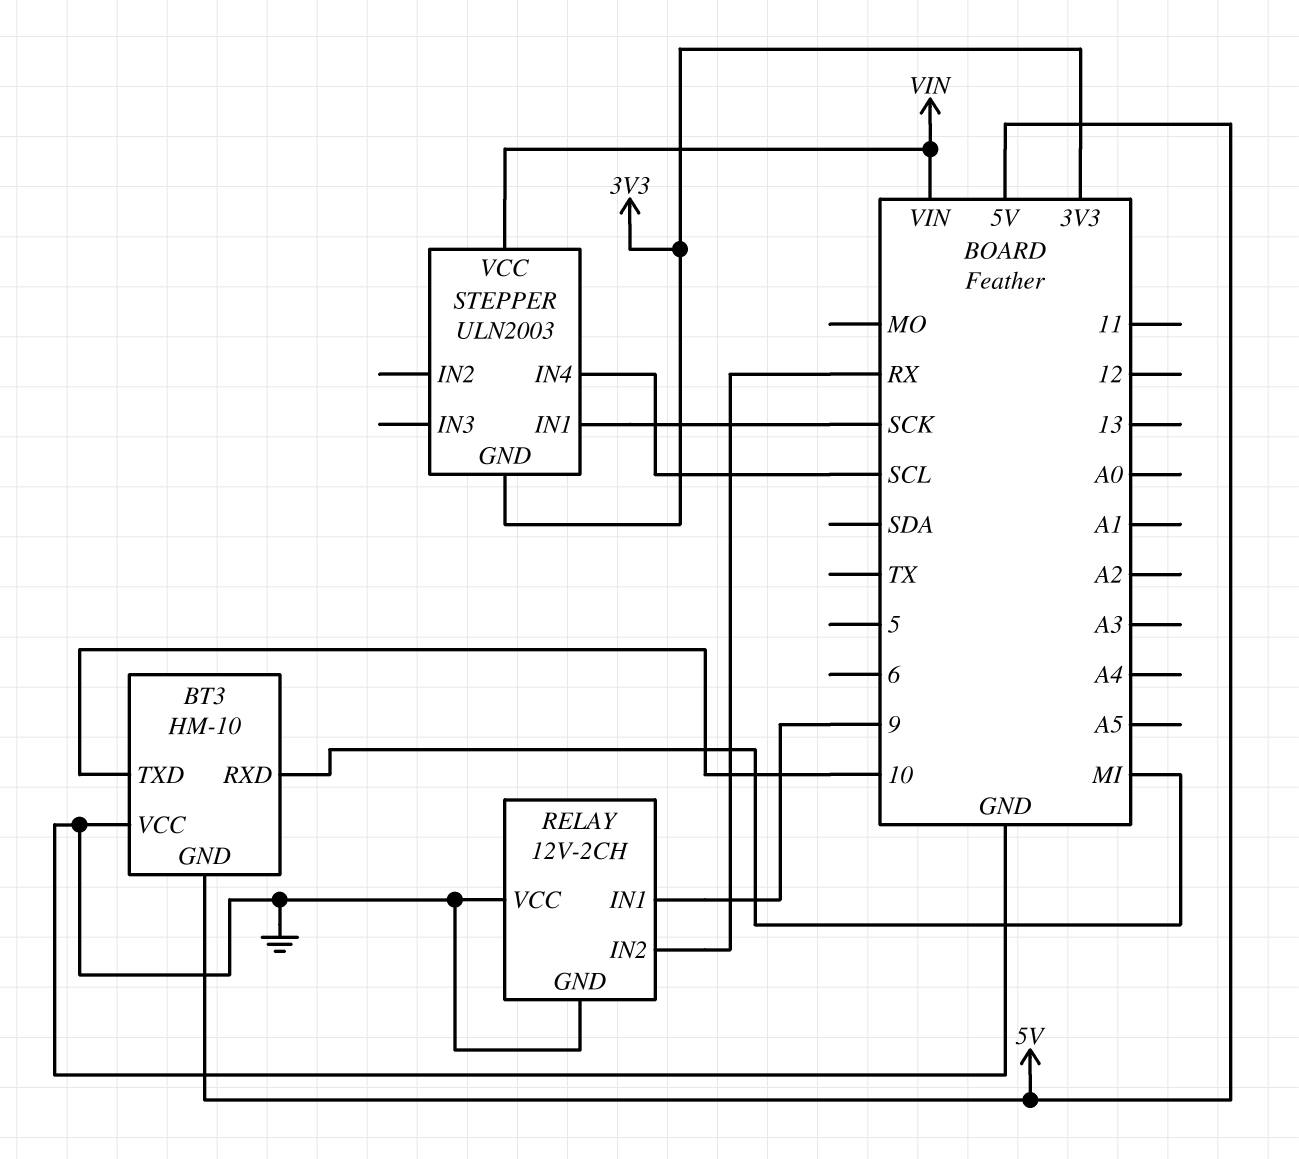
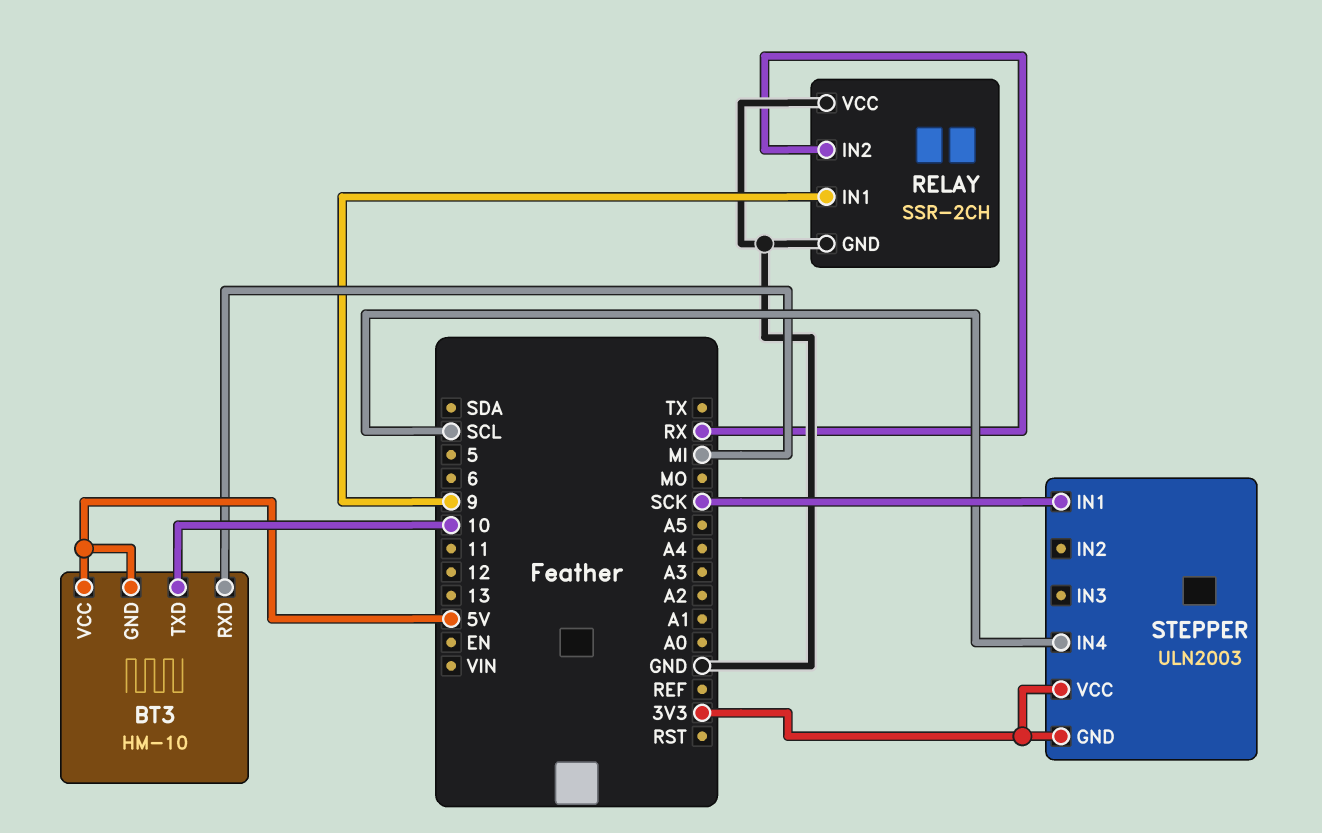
BT3 pin VCC: GND -> 5V
RELAY: 12V-2CH -> SSR-2CH
STEPPER pin VCC: VIN -> 3V3

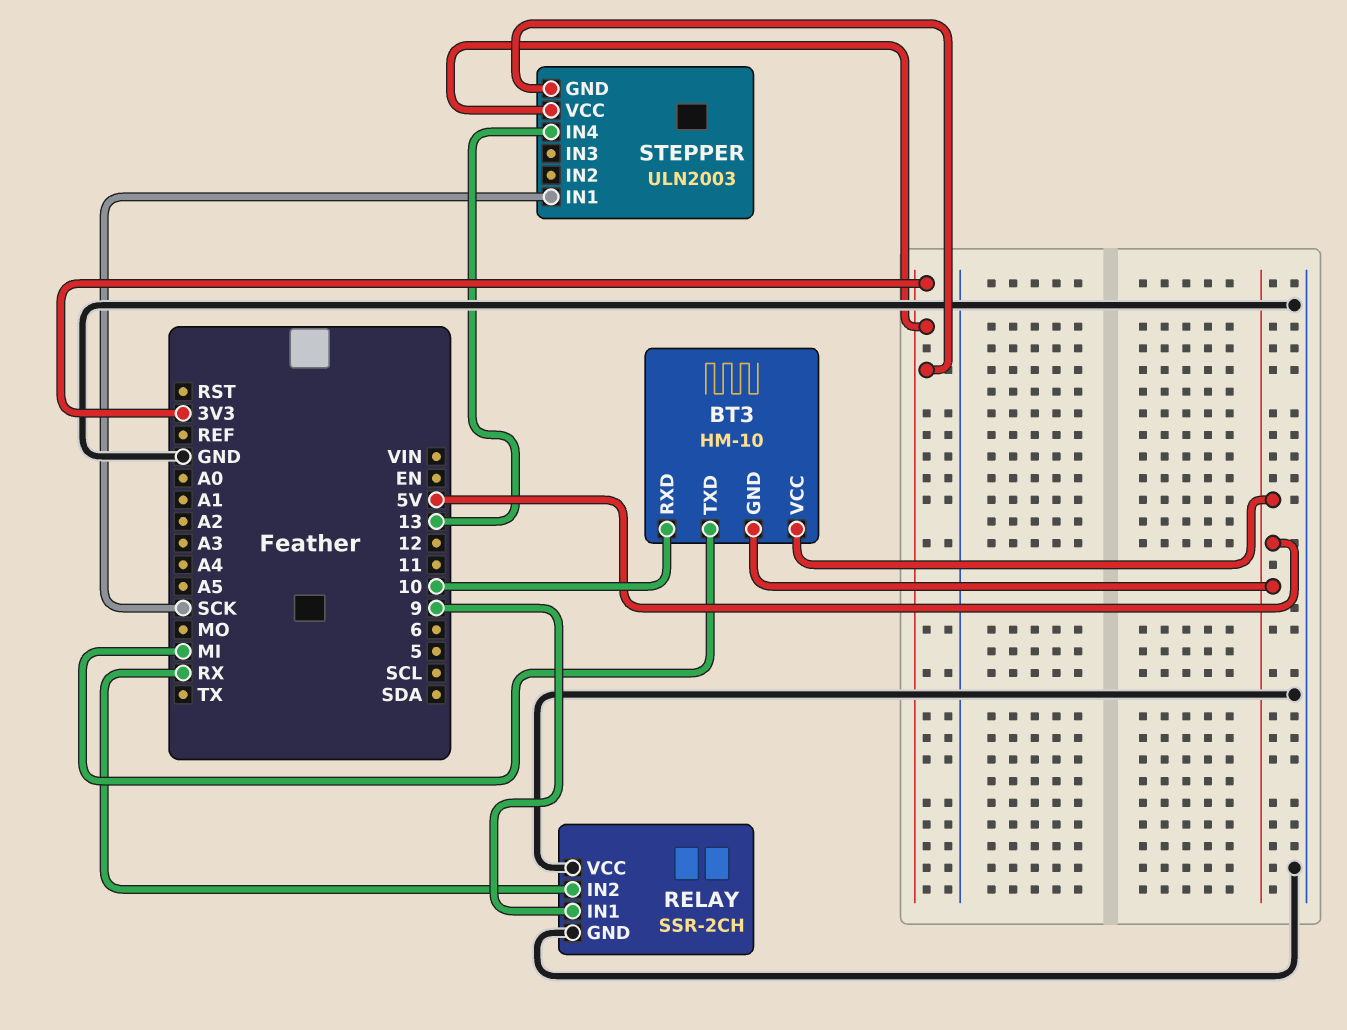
BT3 pin RXD: MI -> 10
BT3 pin TXD: 10 -> MI
STEPPER pin IN4: SCL -> 13

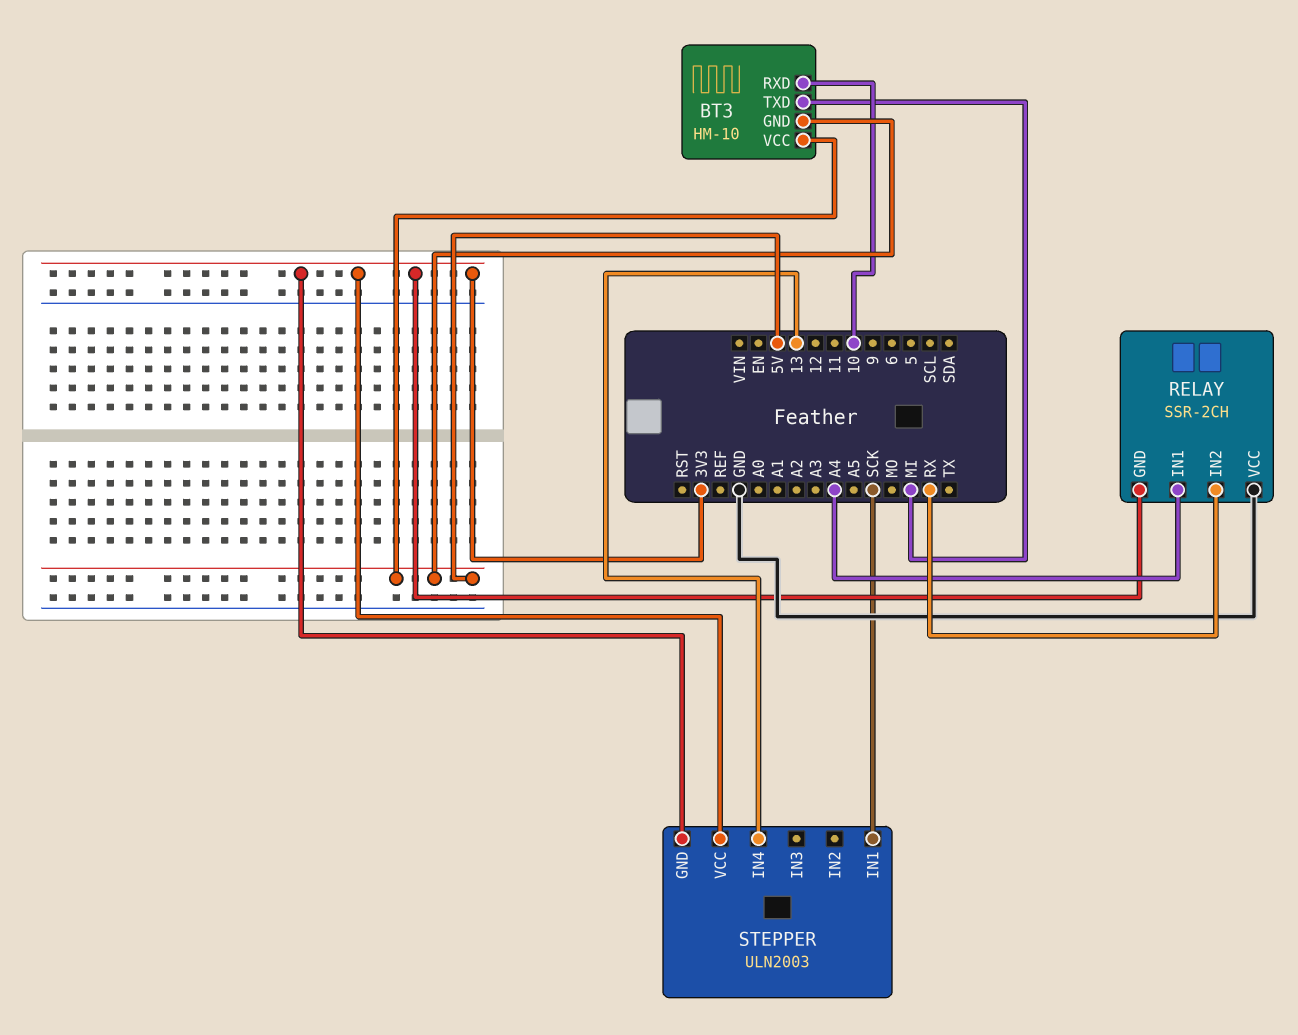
RELAY pin GND: GND -> 3V3
RELAY pin IN1: 9 -> A4

